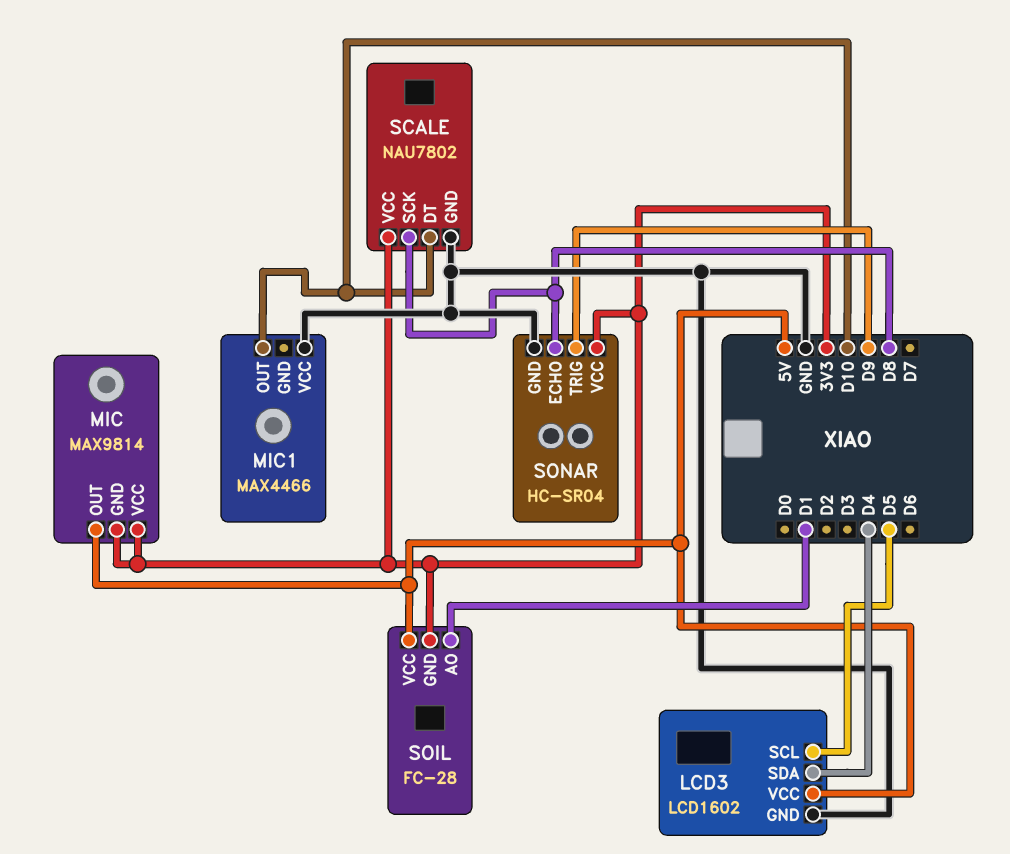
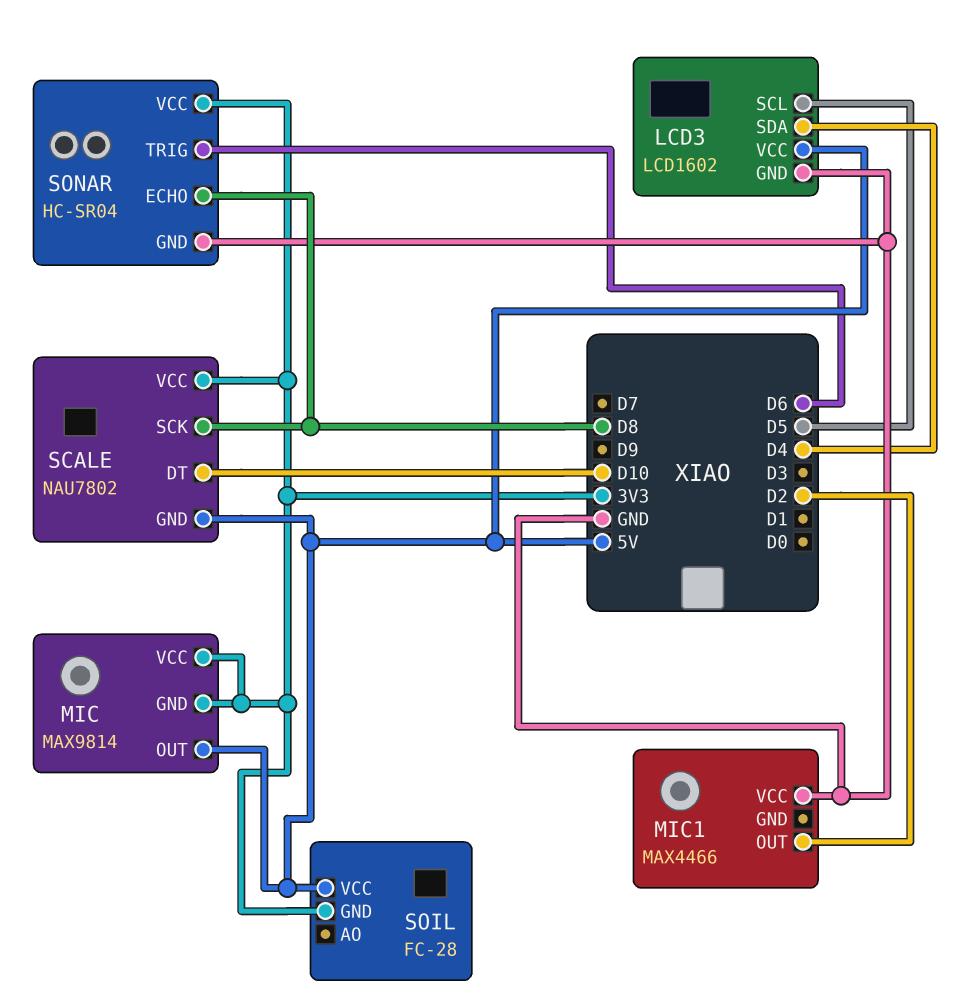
MIC1 pin OUT: D10 -> D2
SCALE pin GND: GND -> 5V
SOIL pin AO: D1 -> none
SONAR pin TRIG: D9 -> D6

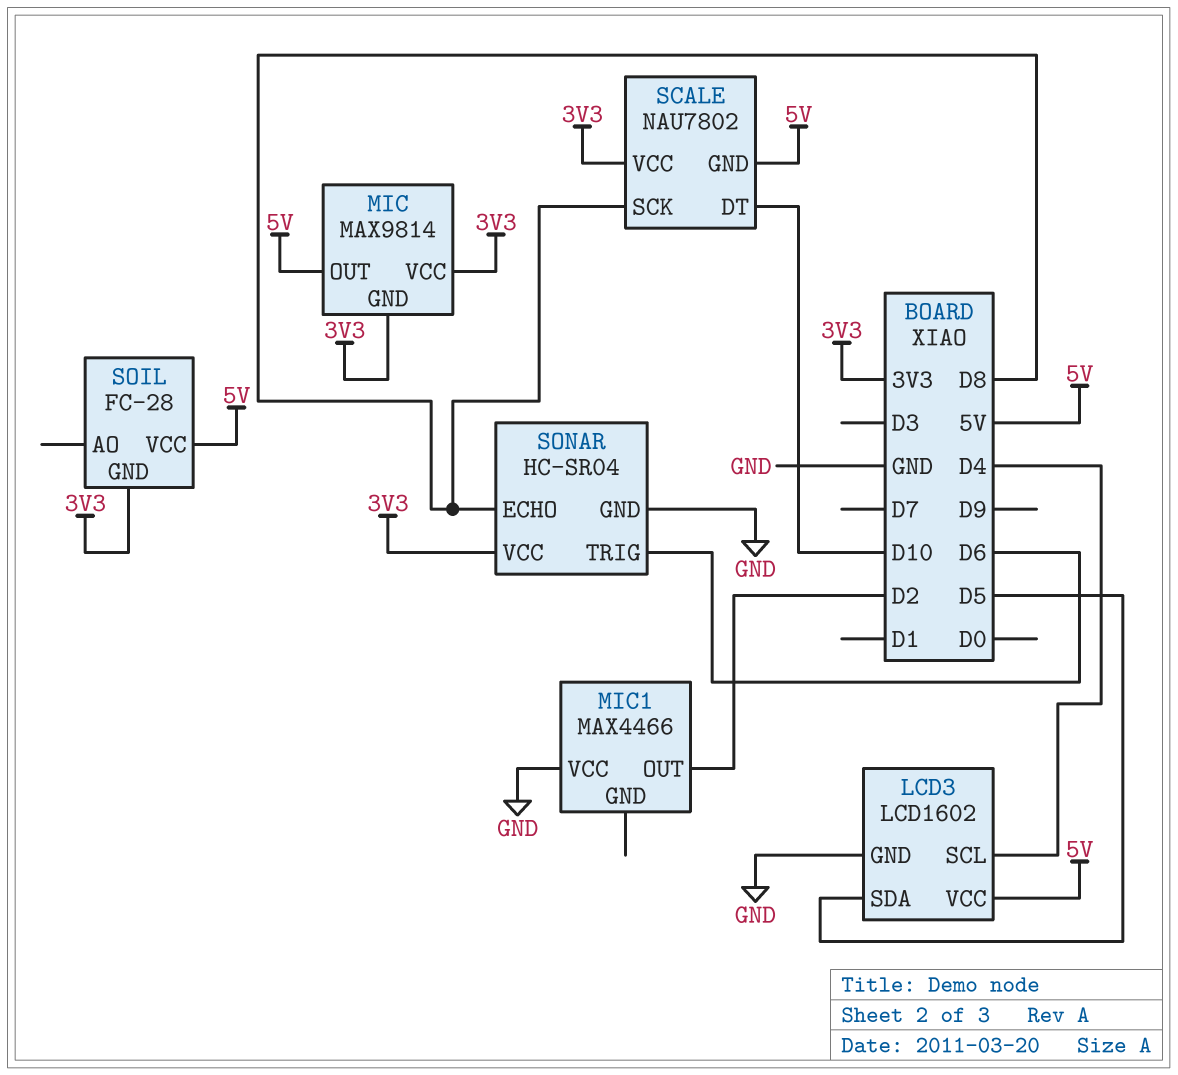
LCD3 pin SCL: D5 -> D4
LCD3 pin SDA: D4 -> D5

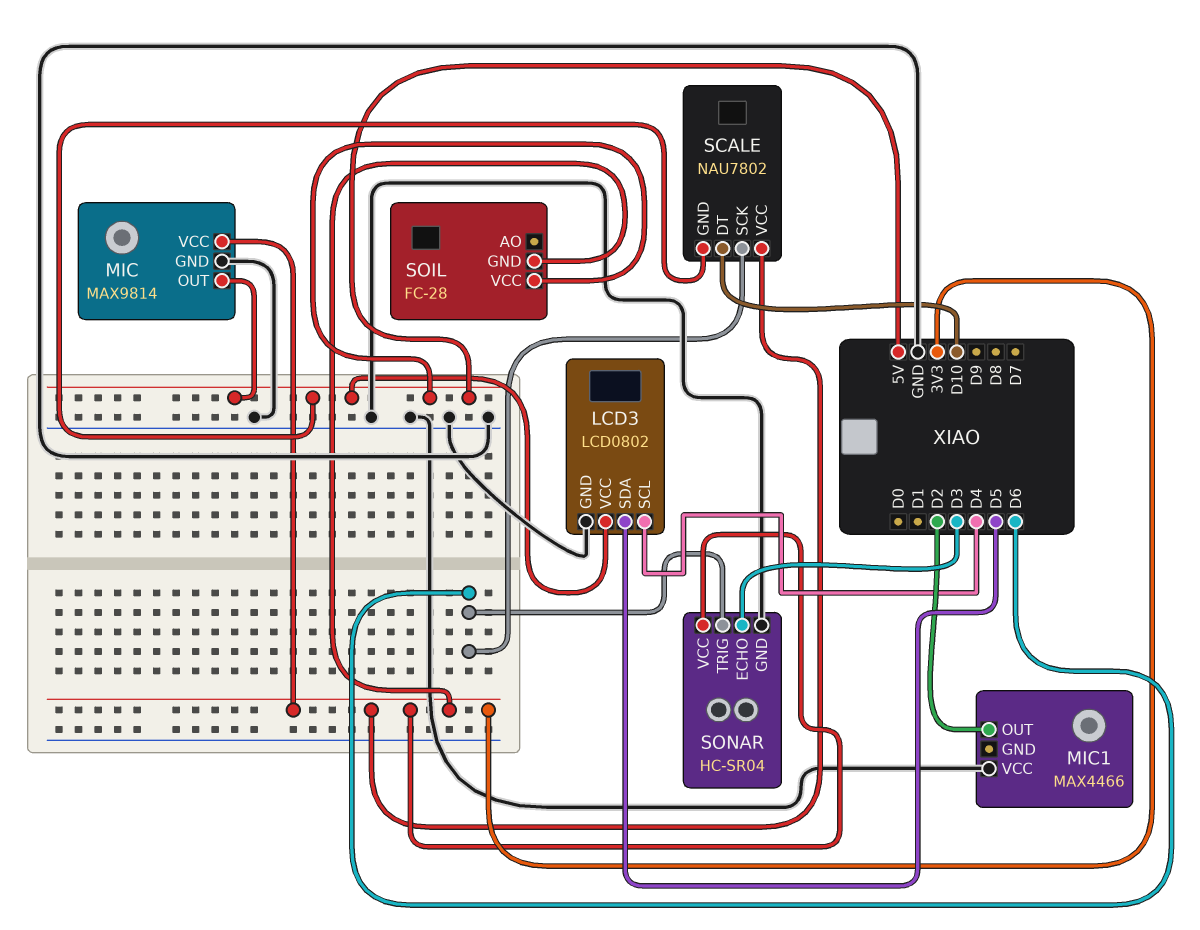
LCD3: LCD1602 -> LCD0802
MIC pin GND: 3V3 -> GND
SCALE pin SCK: D8 -> D6
SONAR pin ECHO: D8 -> D3

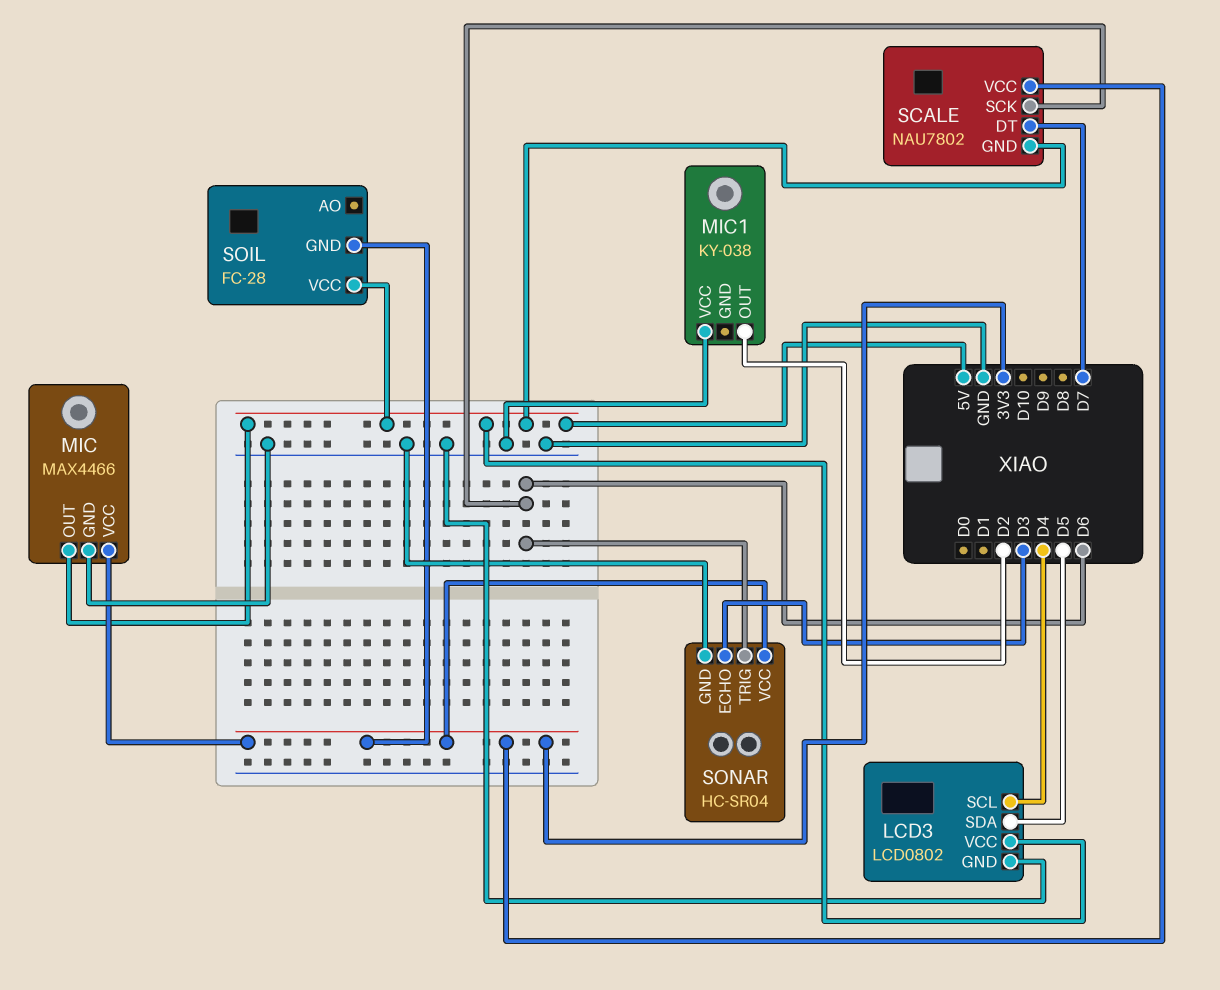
MIC: MAX9814 -> MAX4466
MIC1: MAX4466 -> KY-038
SCALE pin DT: D10 -> D7

